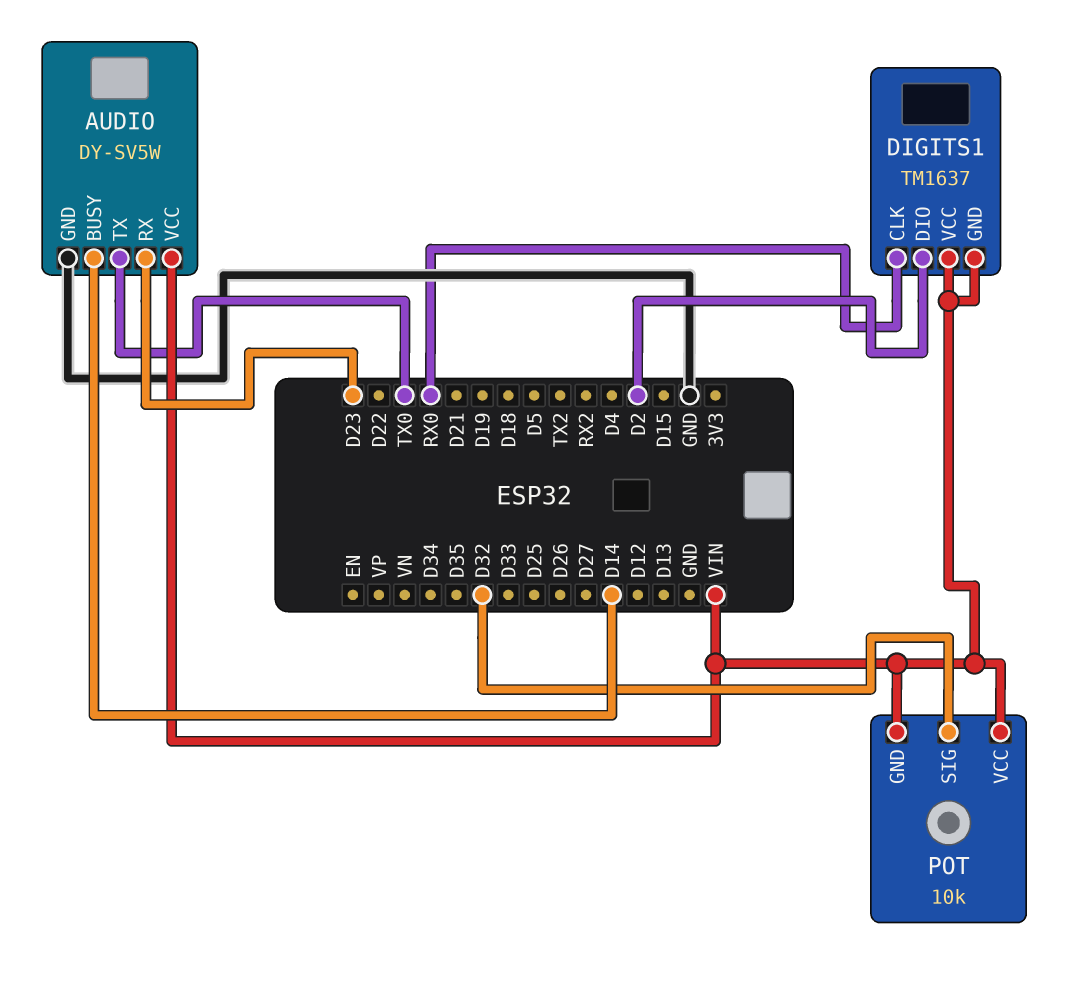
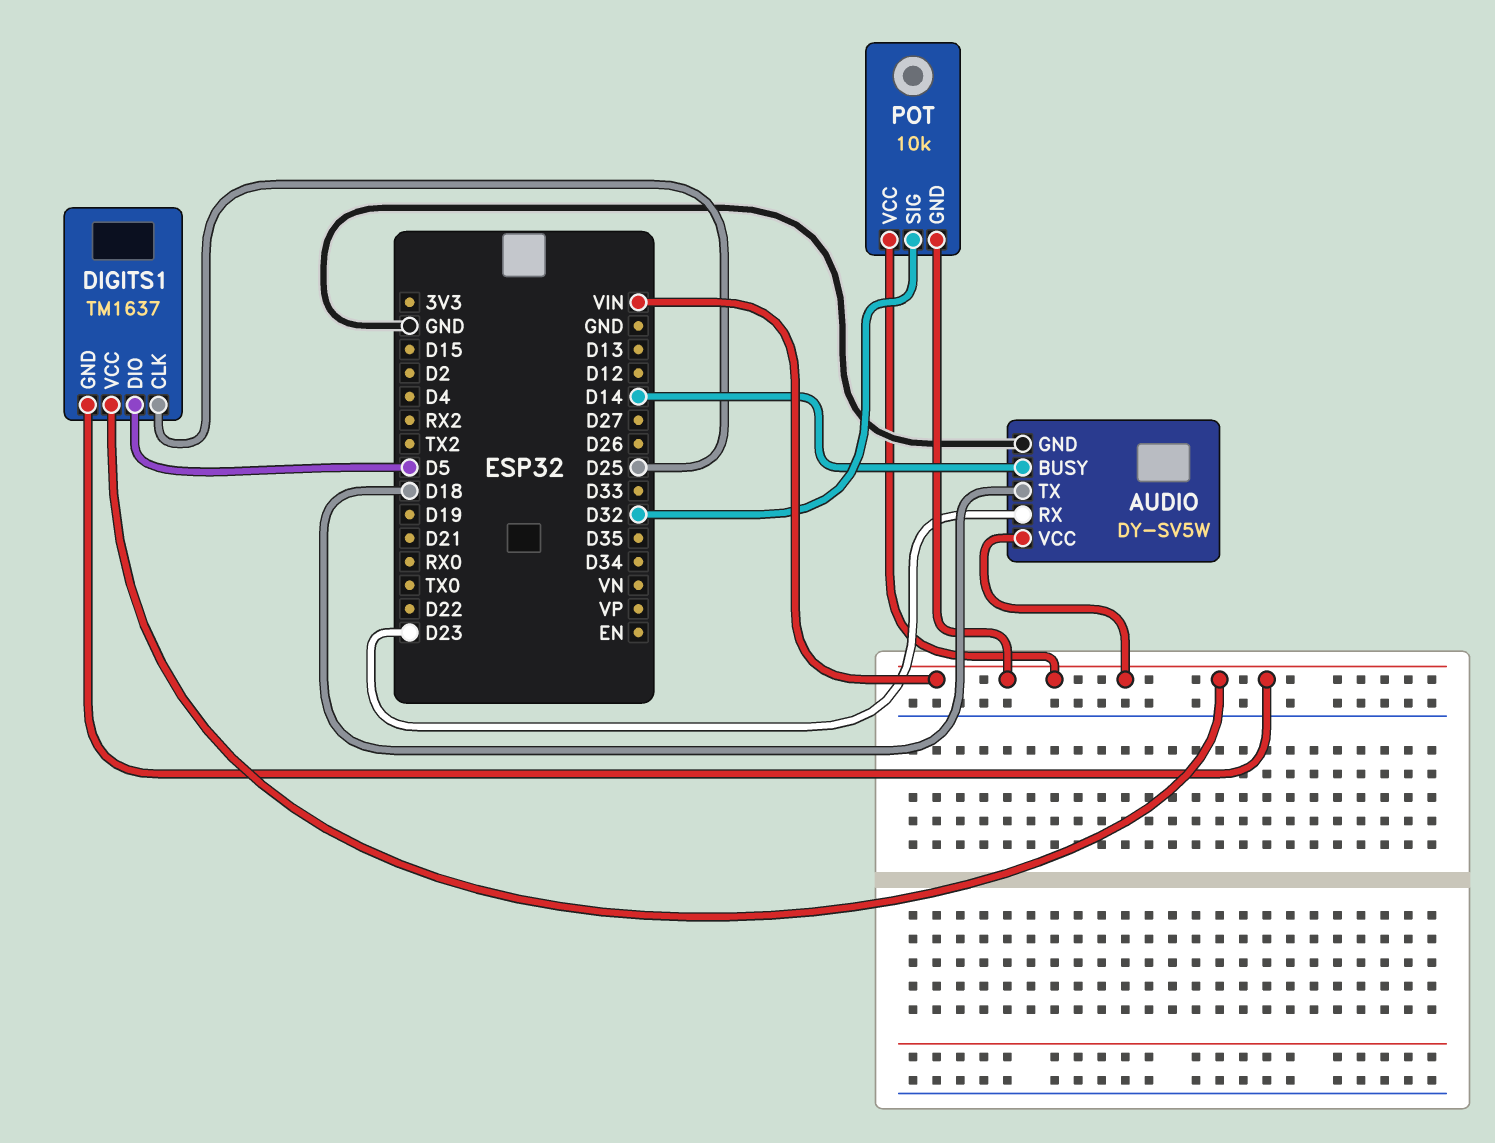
AUDIO pin TX: TX0 -> D18
DIGITS1 pin CLK: RX0 -> D25
DIGITS1 pin DIO: D2 -> D5

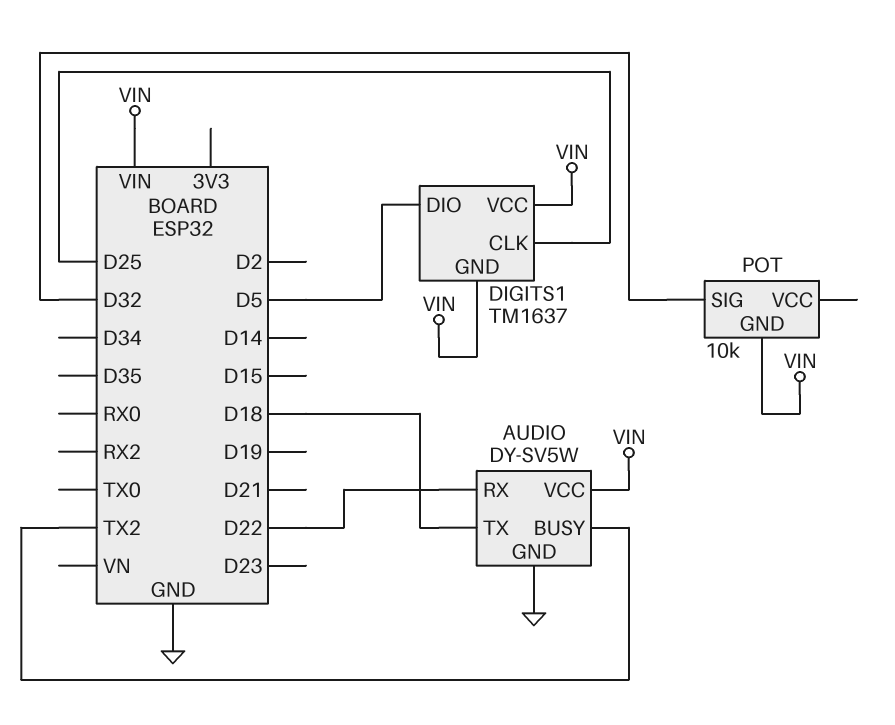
AUDIO pin BUSY: D14 -> TX2
AUDIO pin RX: D23 -> D22
POT pin VCC: VIN -> none

